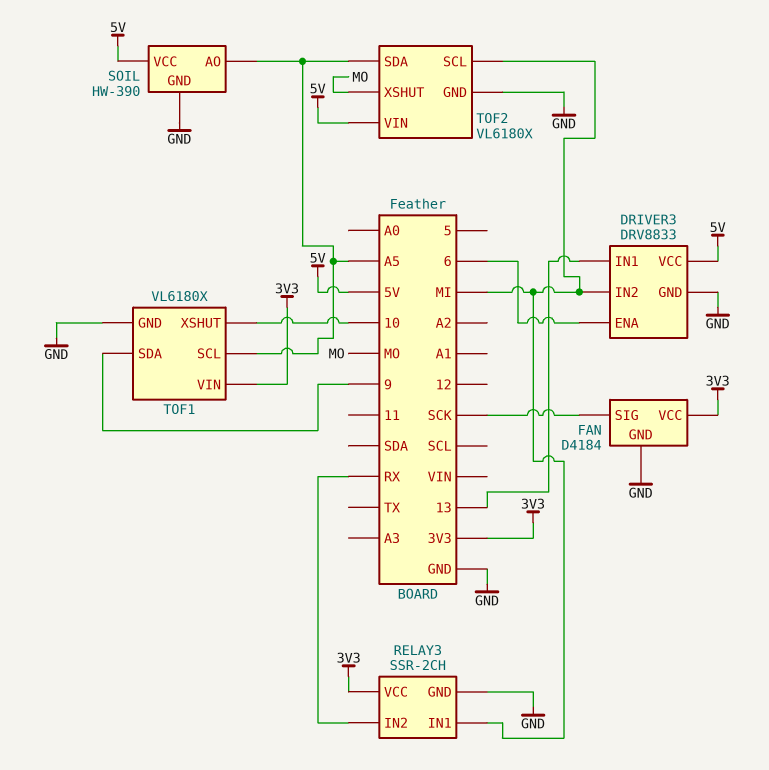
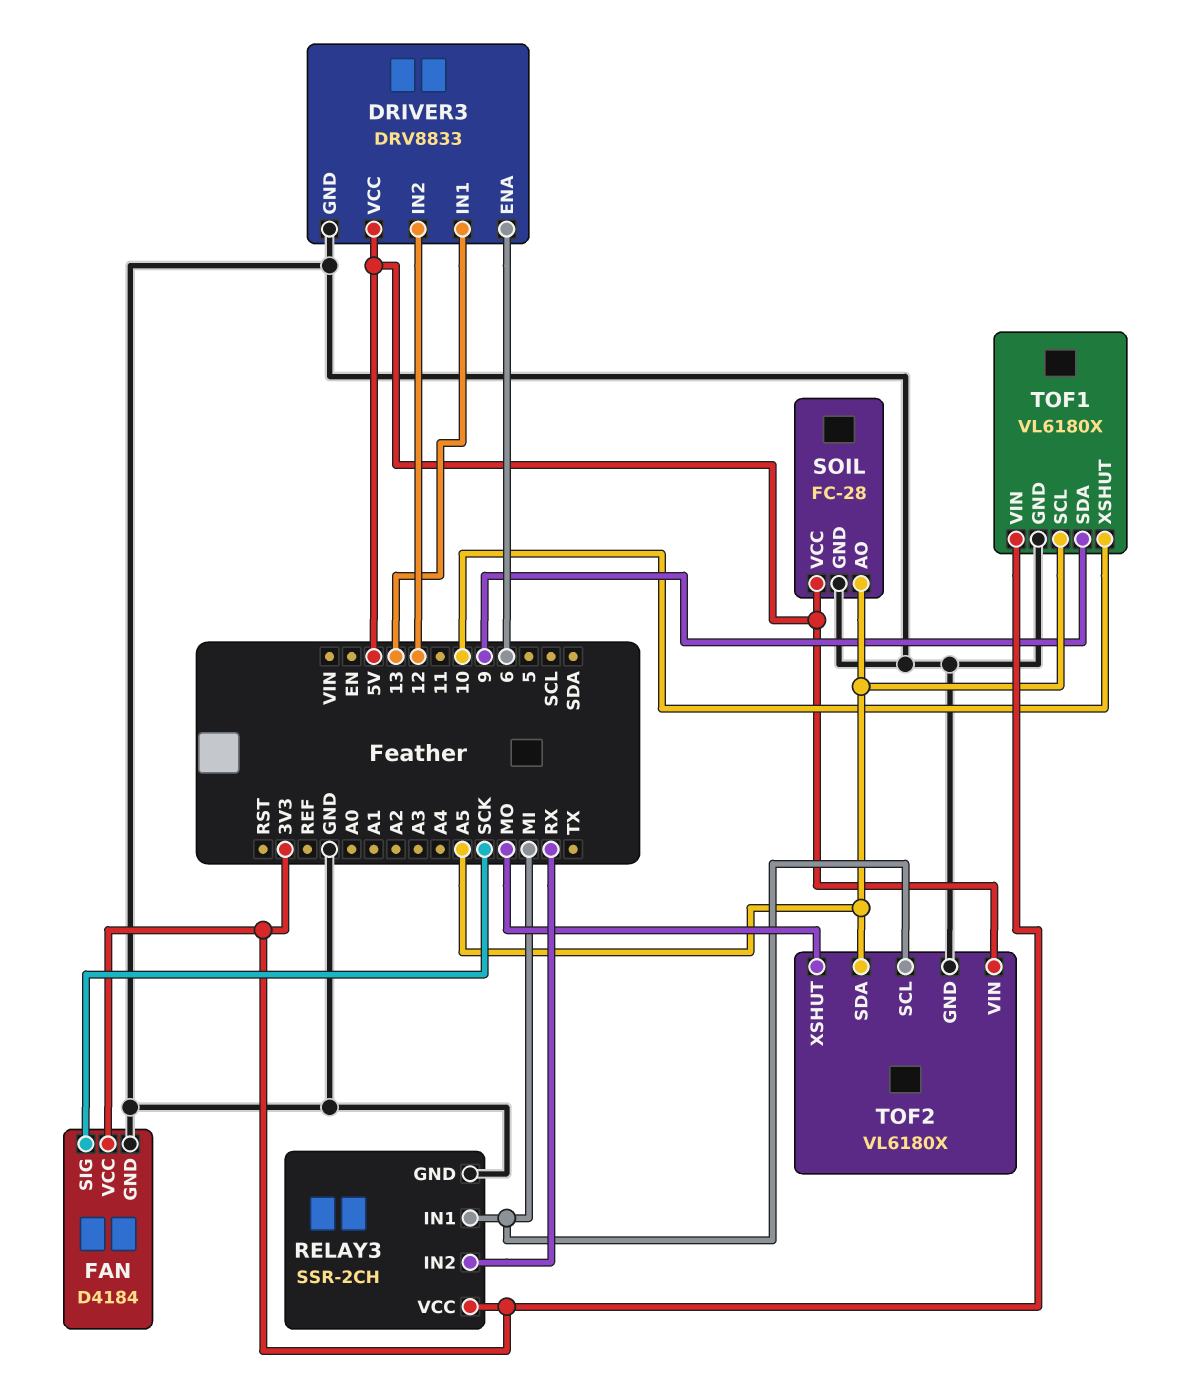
DRIVER3 pin IN2: MI -> 12
SOIL: HW-390 -> FC-28

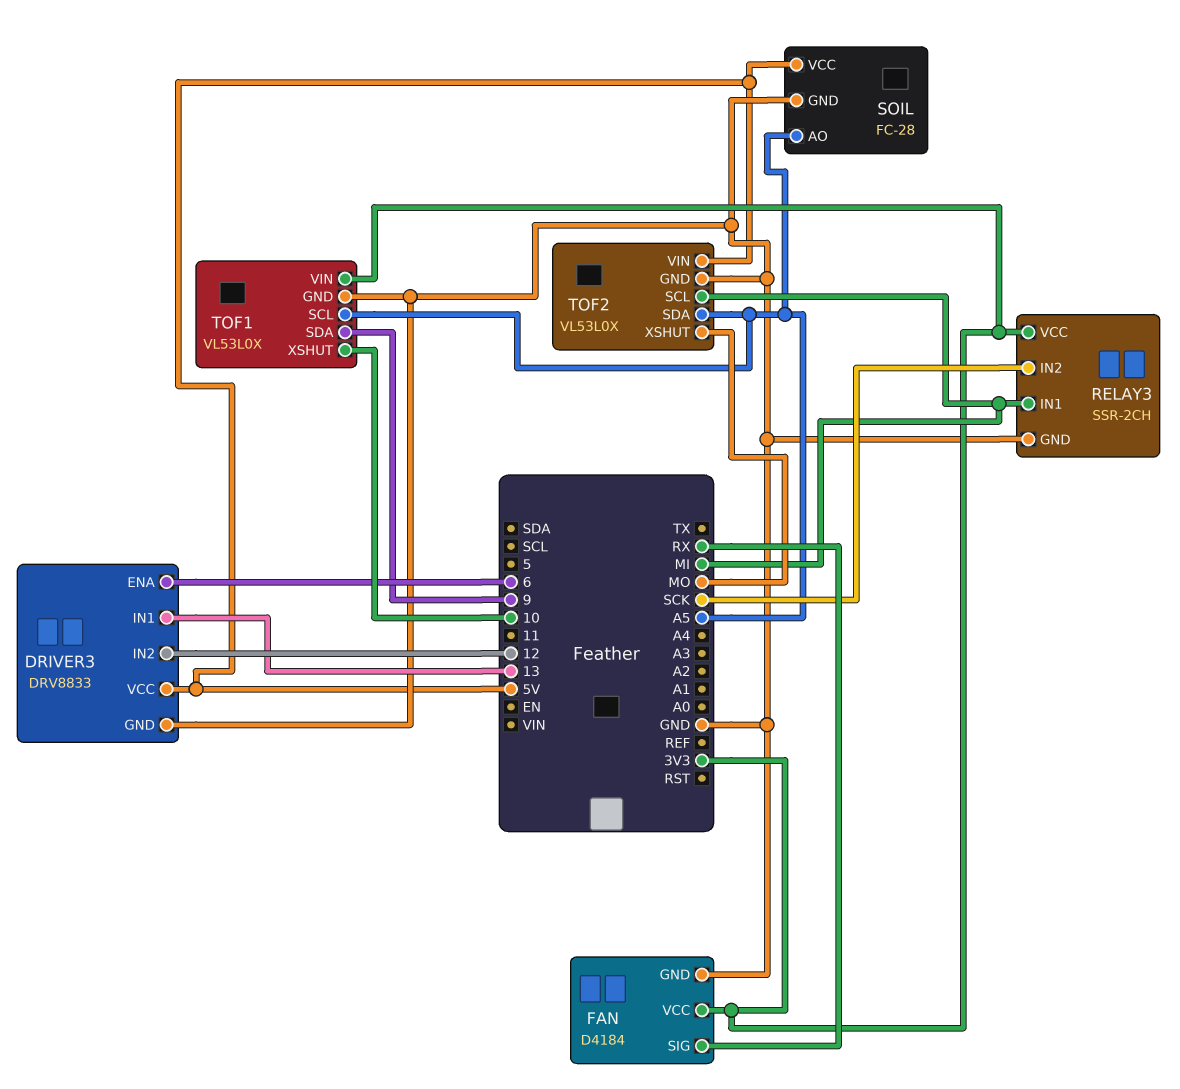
FAN pin SIG: SCK -> RX
RELAY3 pin IN2: RX -> SCK
TOF1: VL6180X -> VL53L0X
TOF2: VL6180X -> VL53L0X

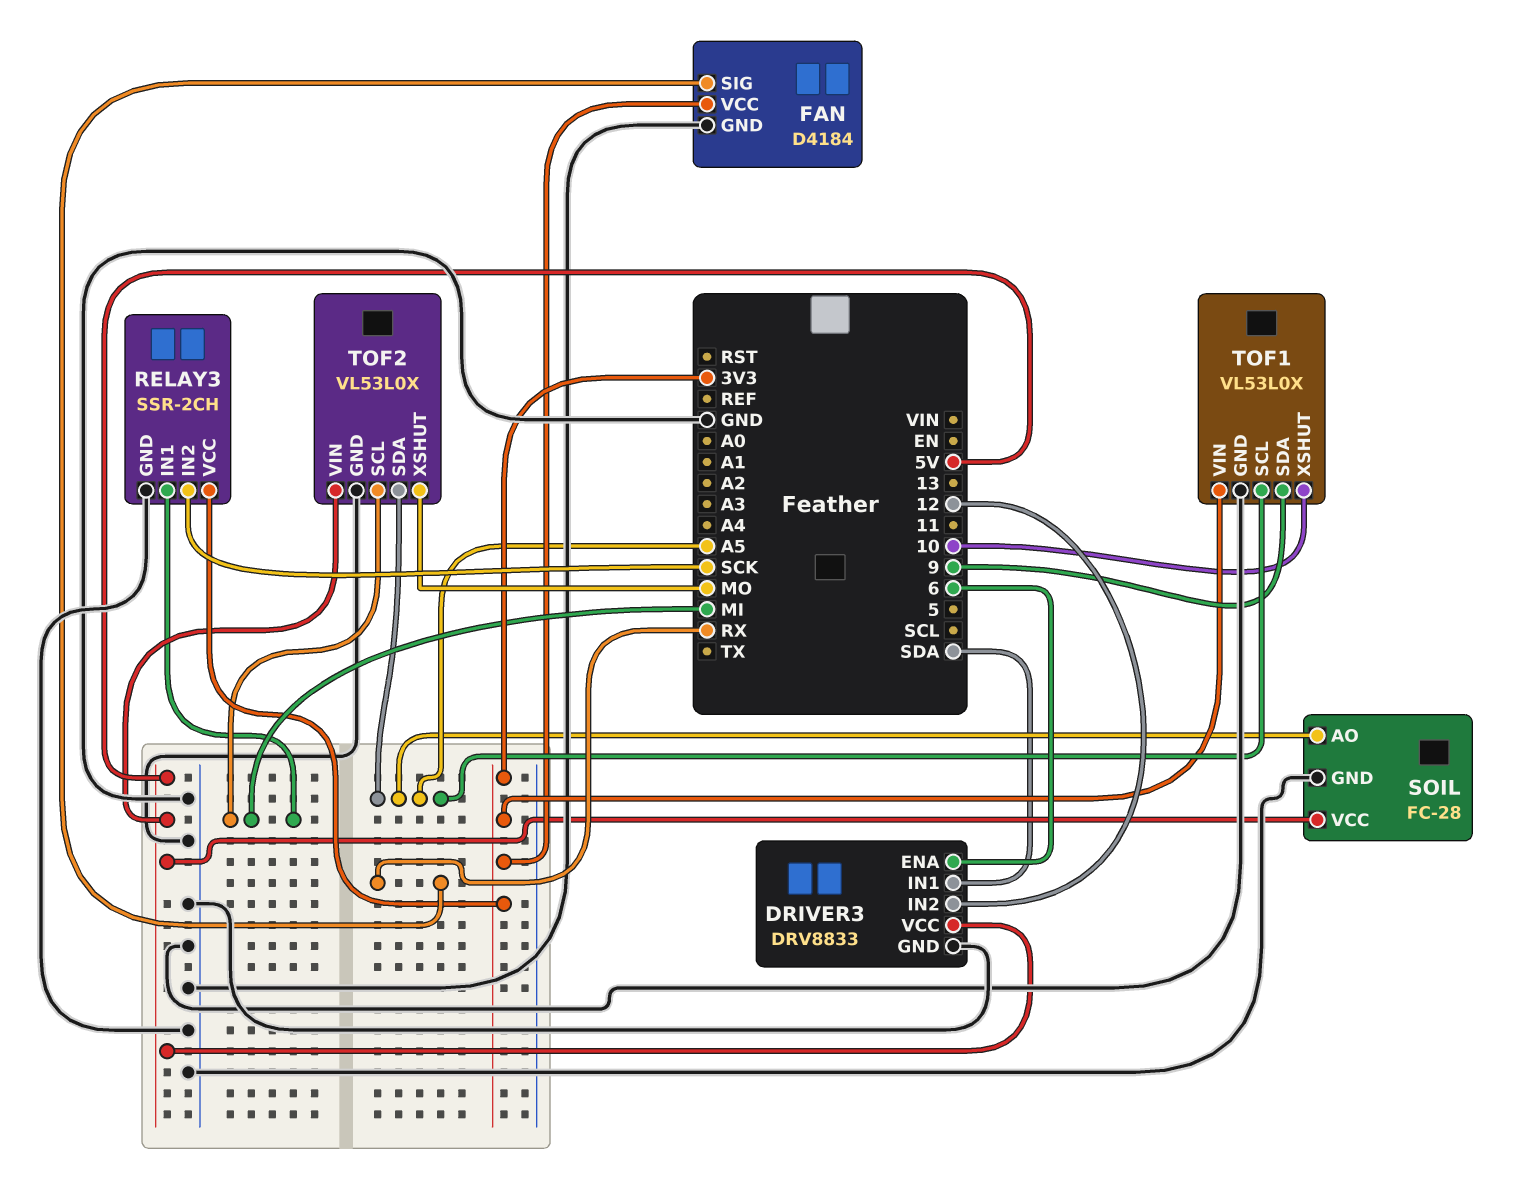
DRIVER3 pin IN1: 13 -> SDA

